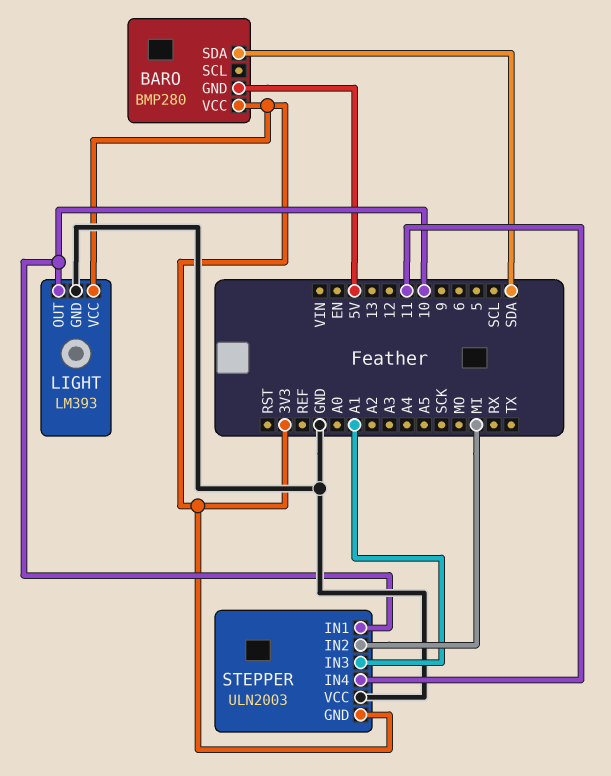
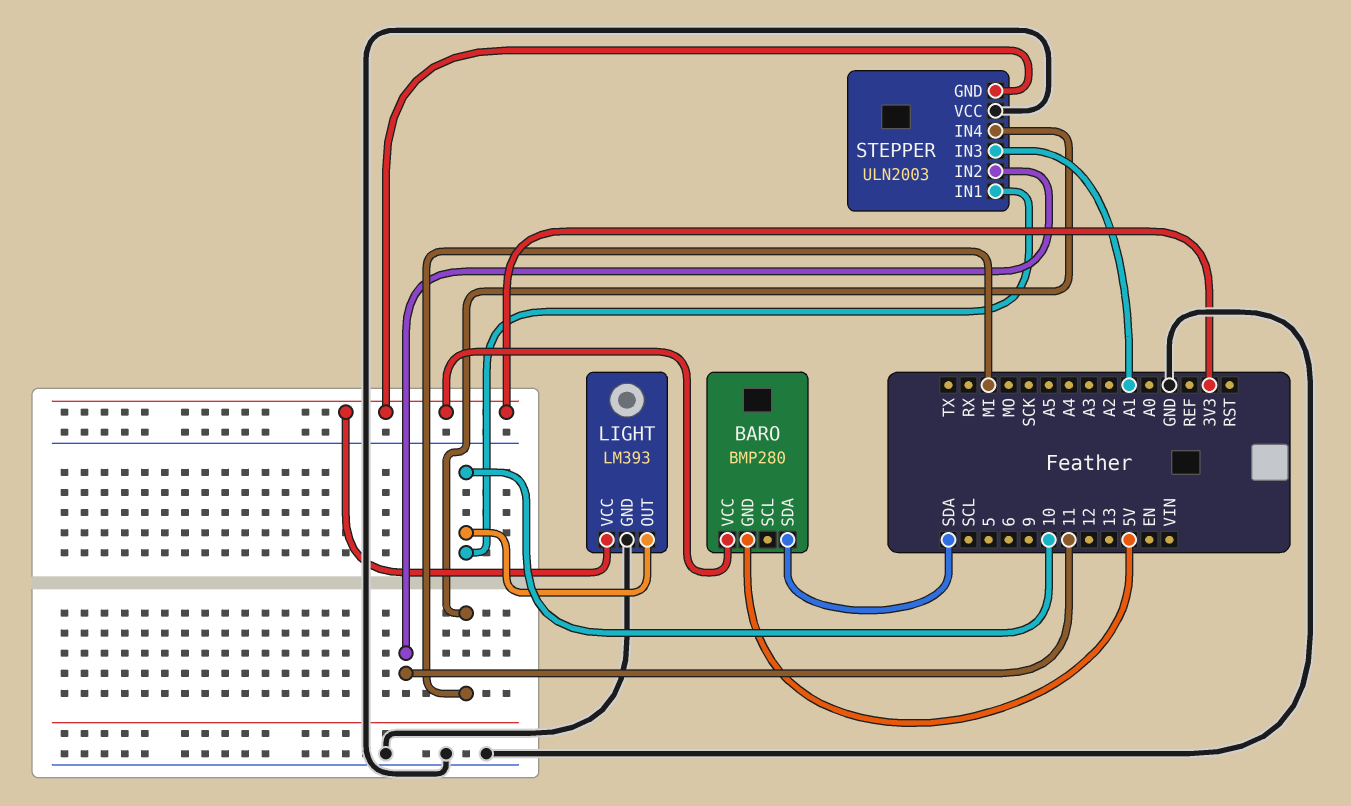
STEPPER pin IN2: MI -> 11
STEPPER pin IN4: 11 -> MI

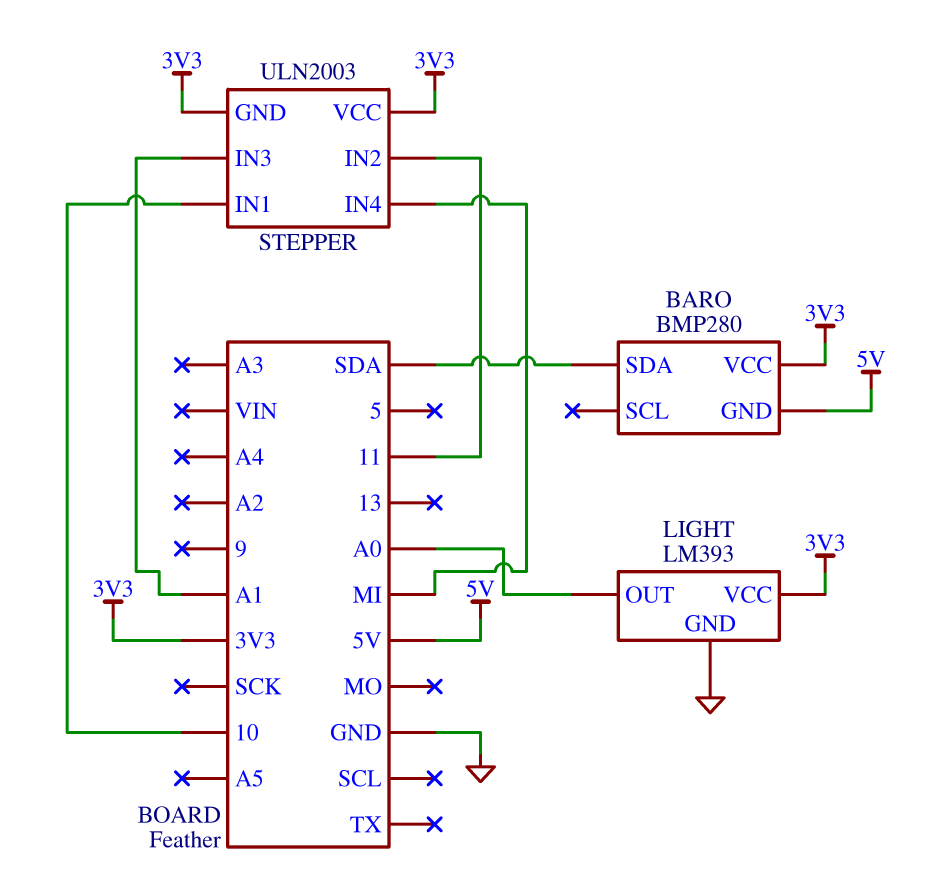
LIGHT pin OUT: 10 -> A0
STEPPER pin VCC: GND -> 3V3

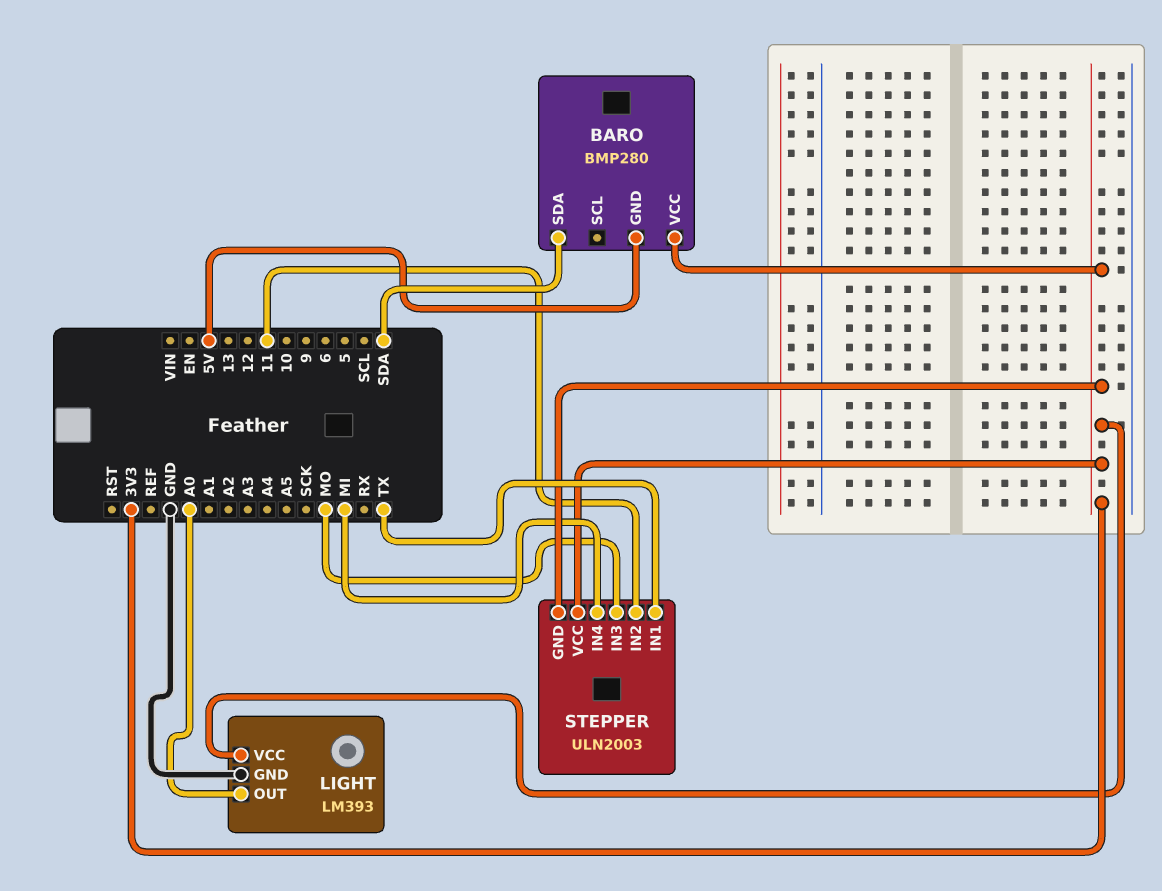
STEPPER pin IN1: 10 -> TX
STEPPER pin IN3: A1 -> MO

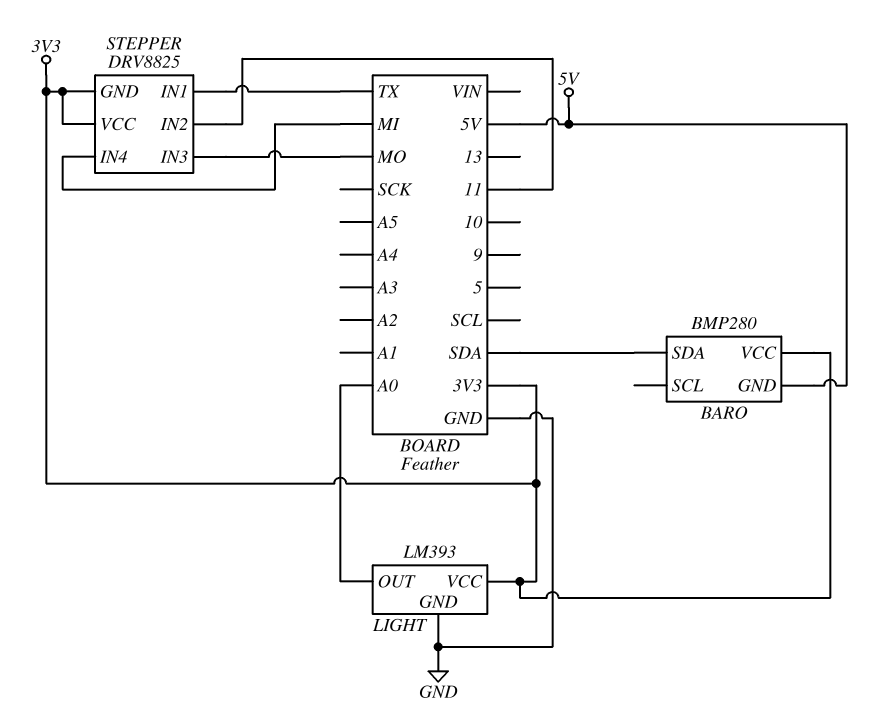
STEPPER: ULN2003 -> DRV8825

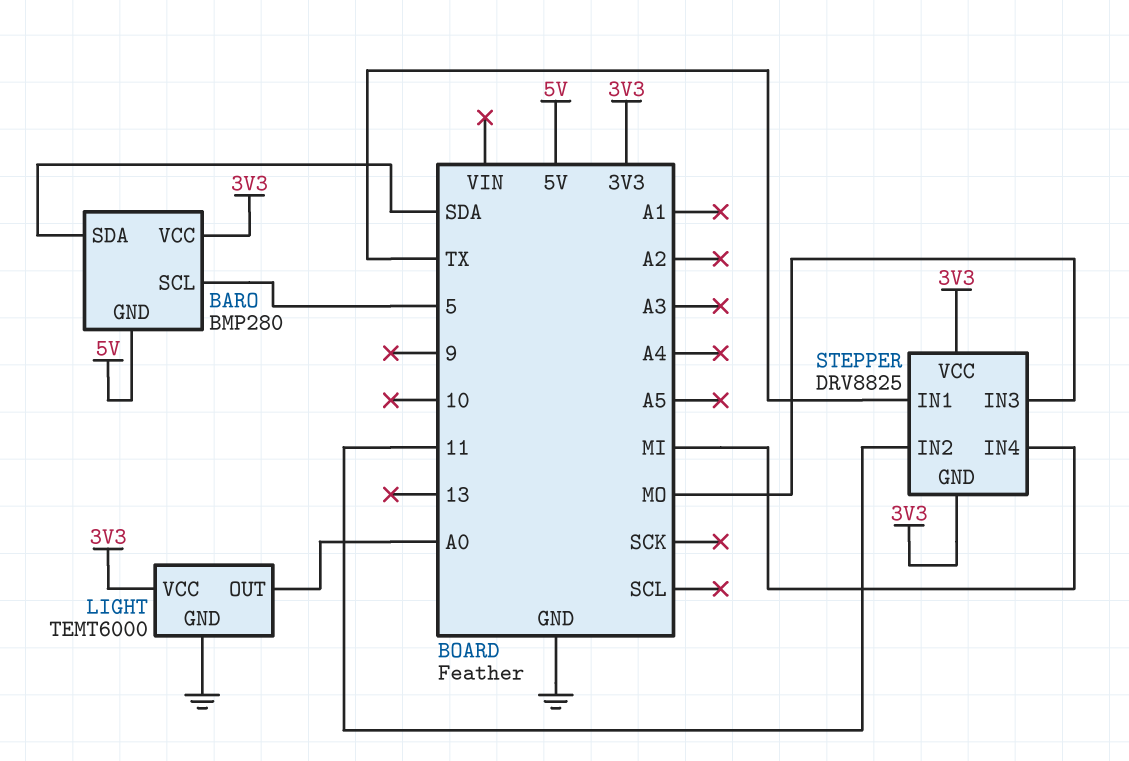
BARO pin SCL: none -> 5
LIGHT: LM393 -> TEMT6000

